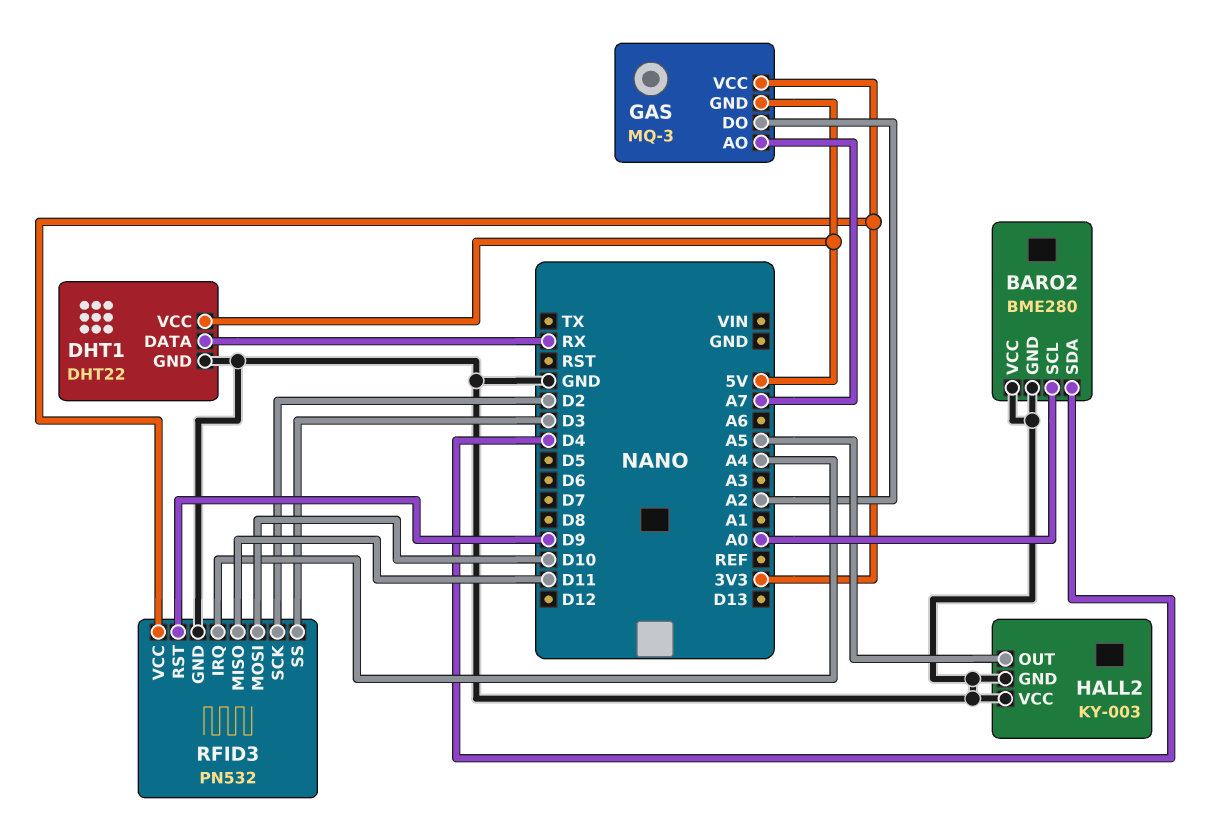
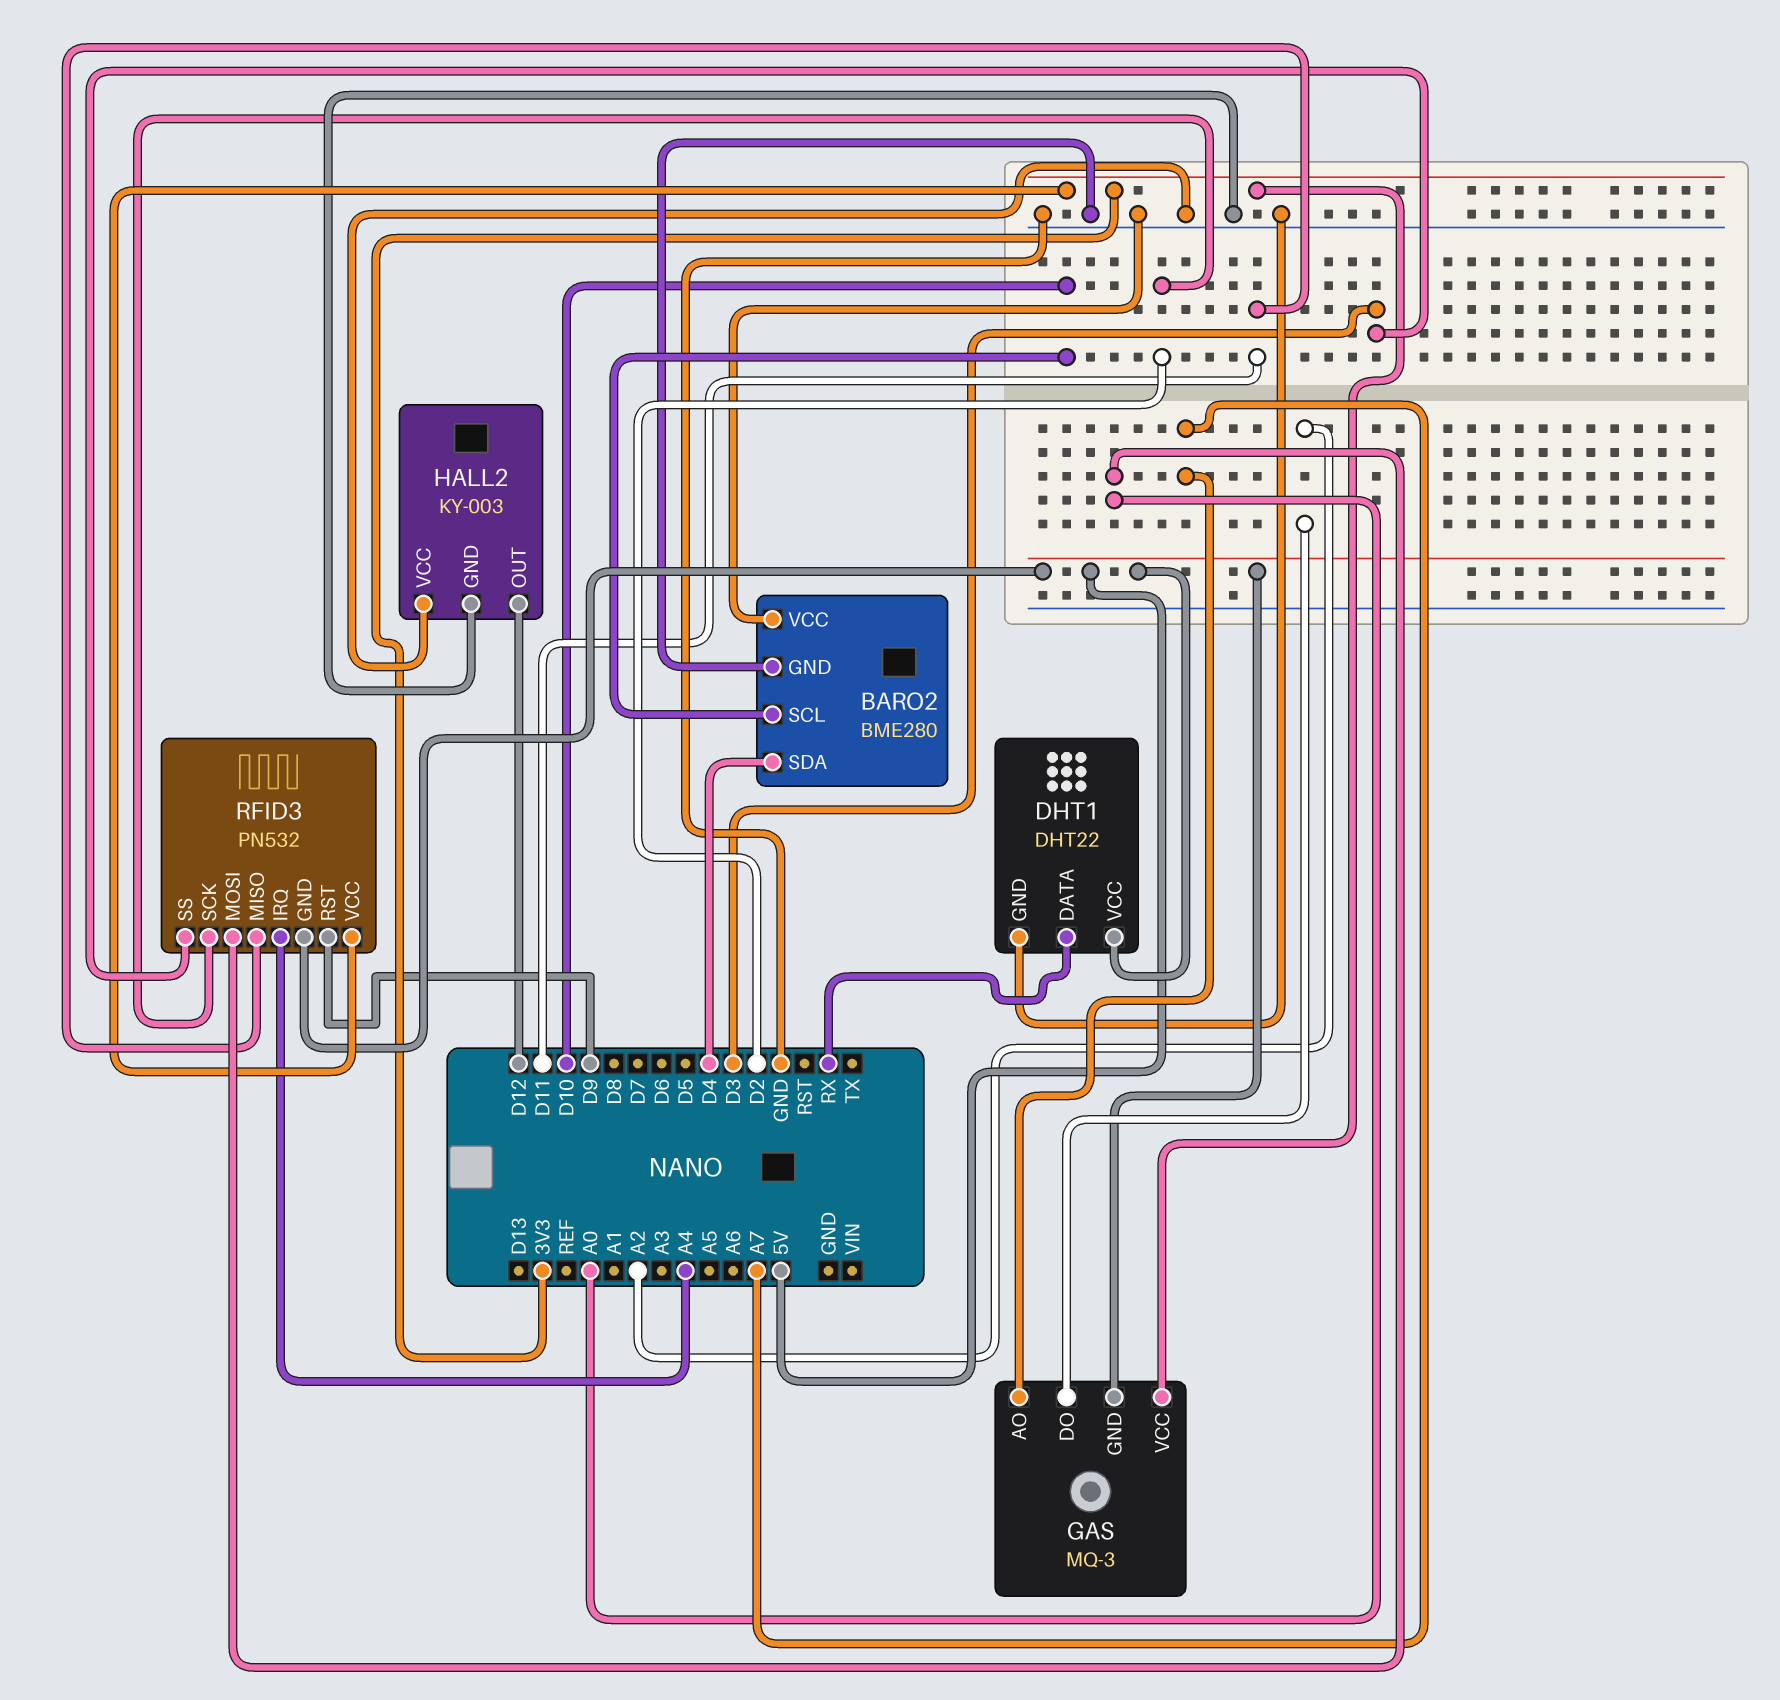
BARO2 pin SCL: A0 -> D10
HALL2 pin OUT: A5 -> D12
RFID3 pin GND: GND -> 5V
RFID3 pin MOSI: D10 -> A0

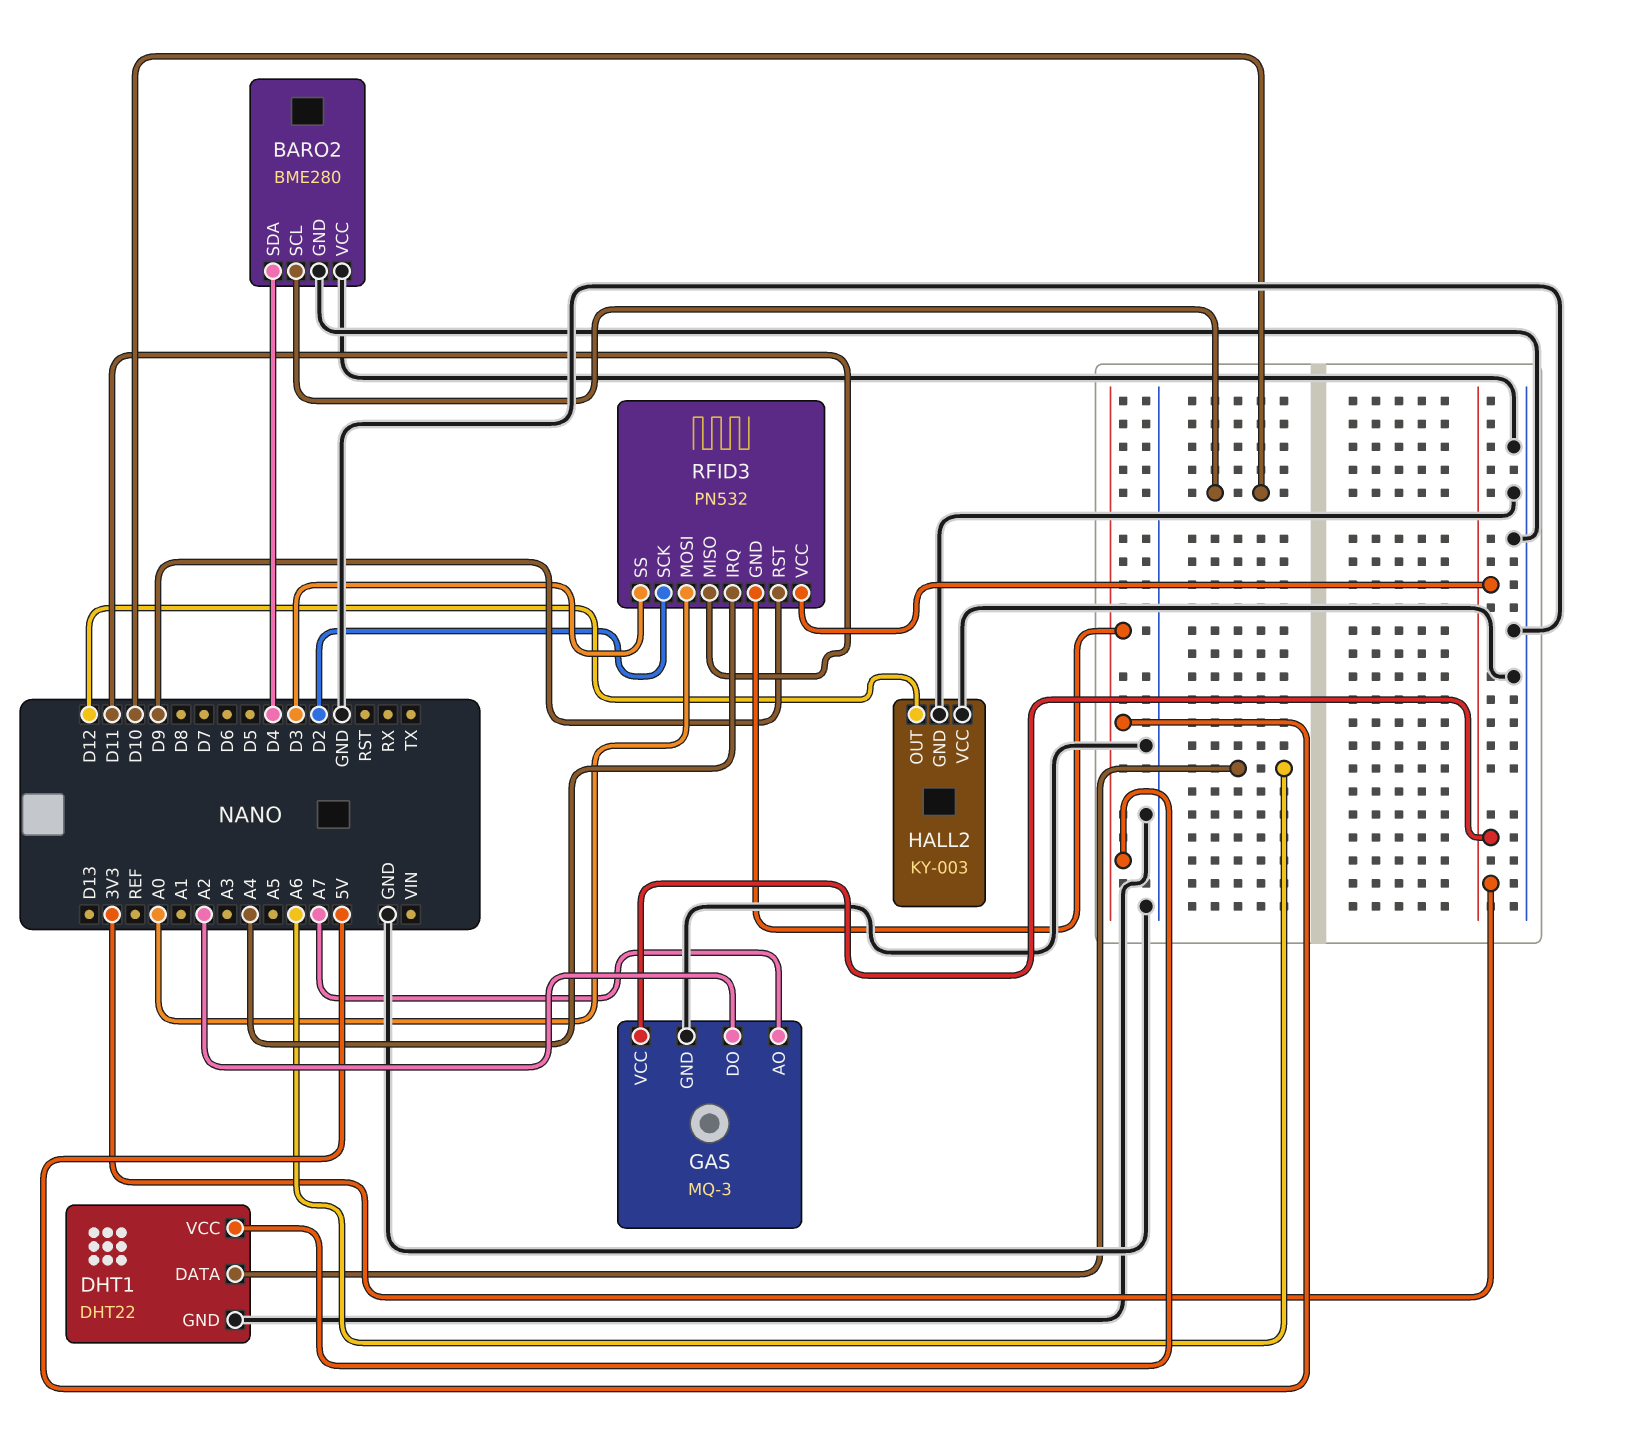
DHT1 pin DATA: RX -> A6
GAS pin GND: 5V -> GND

